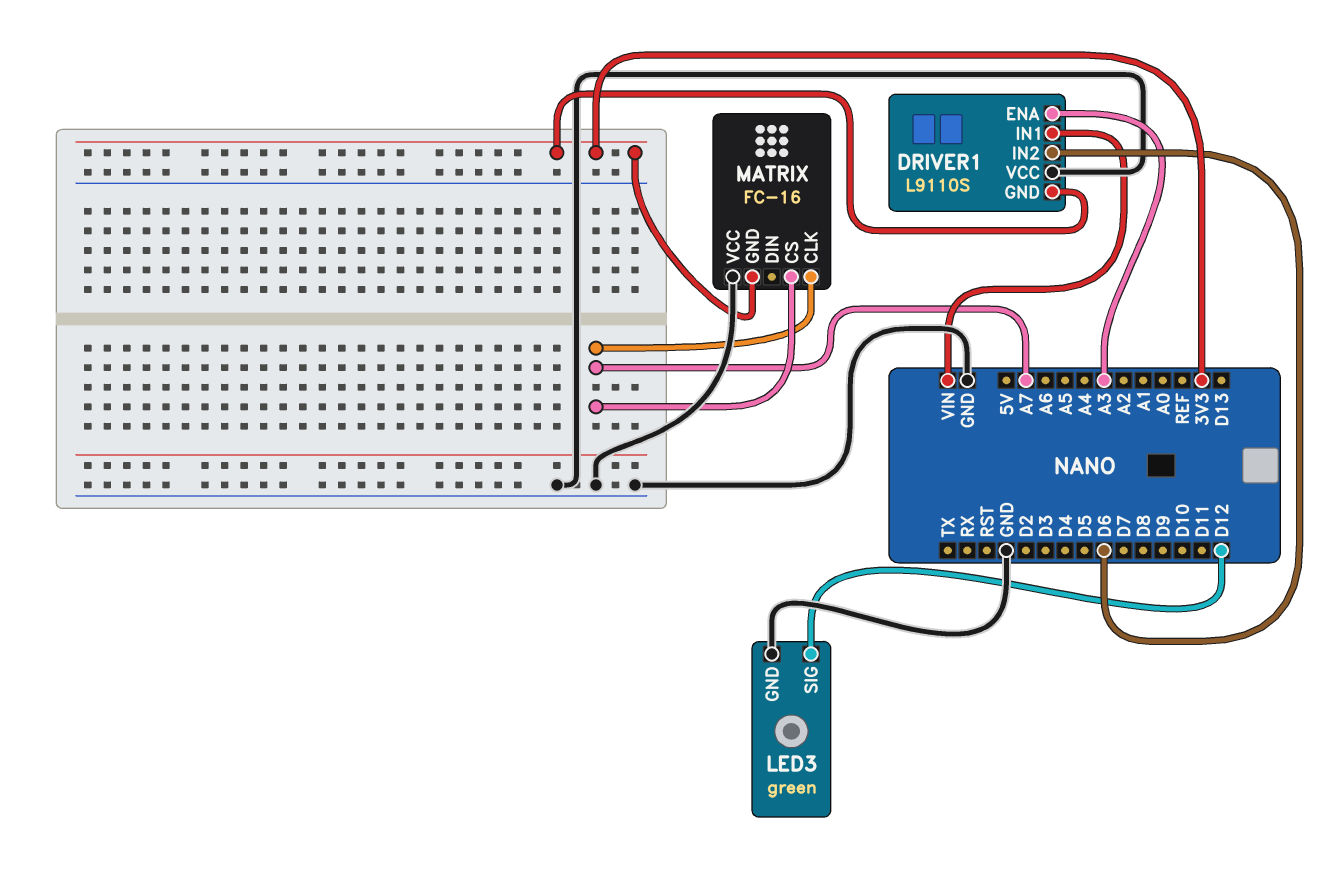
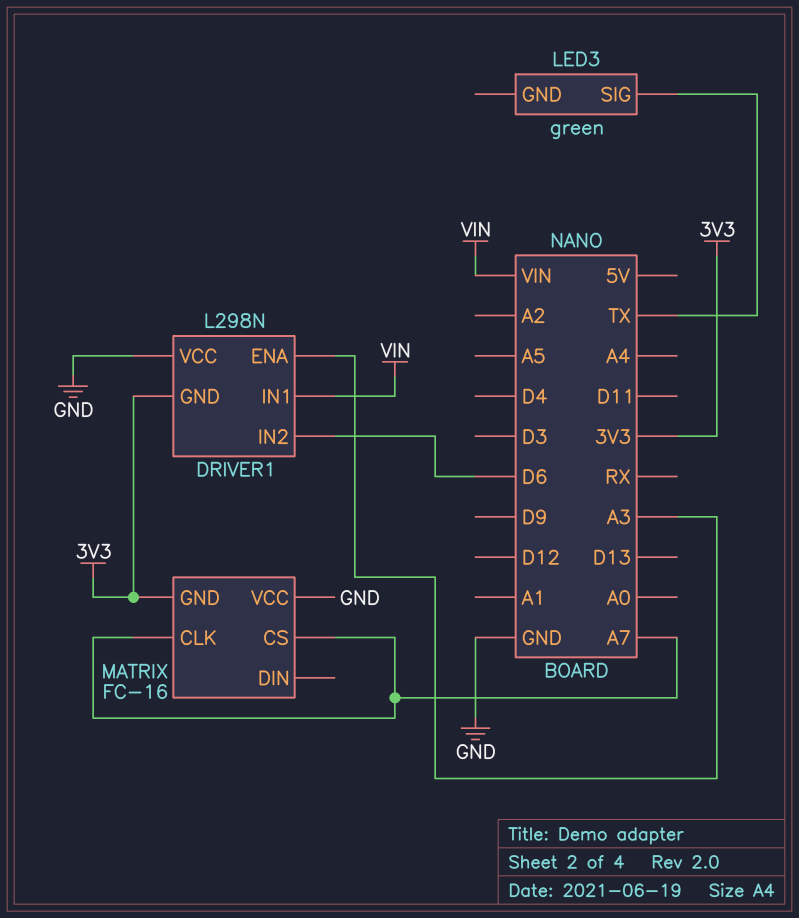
DRIVER1: L9110S -> L298N
LED3 pin GND: GND -> none
LED3 pin SIG: D12 -> TX

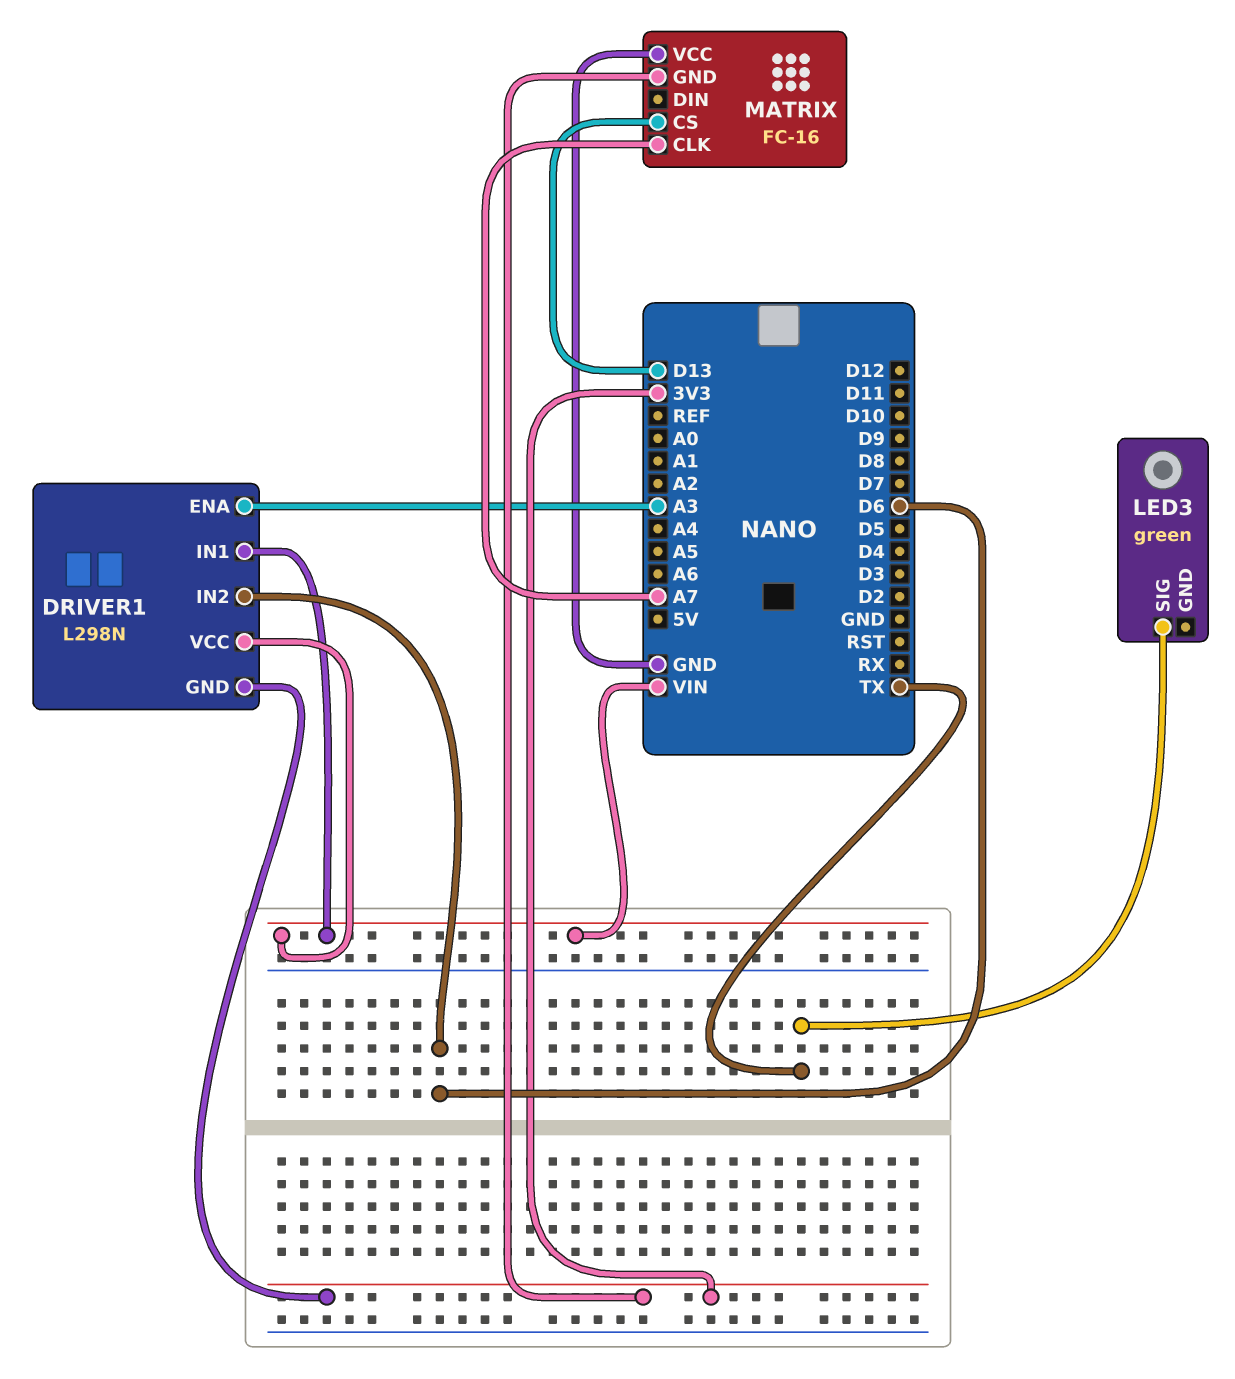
DRIVER1 pin VCC: GND -> VIN
MATRIX pin CS: A7 -> D13

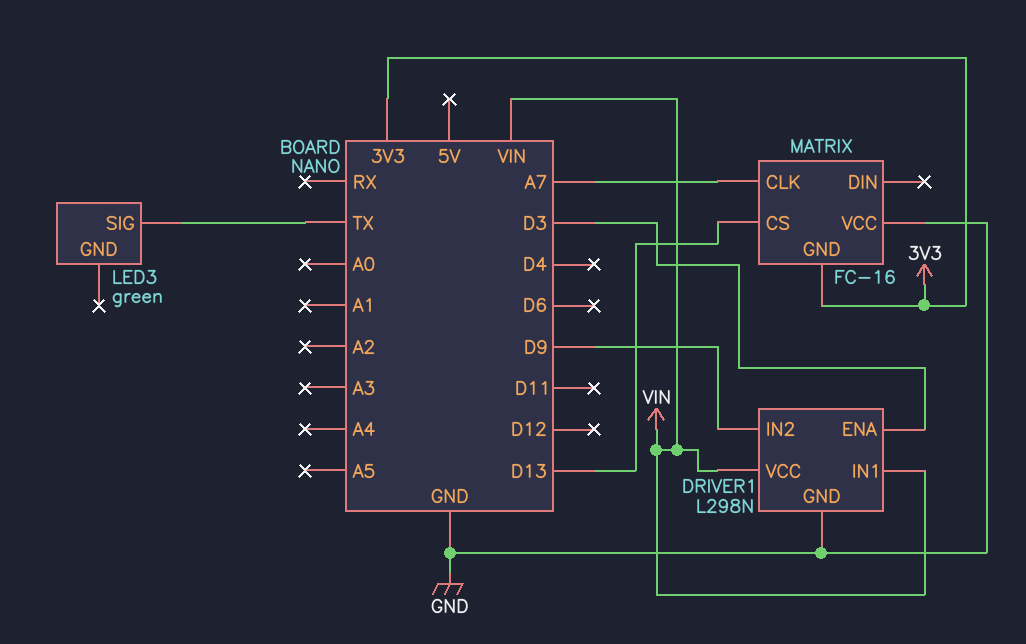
DRIVER1 pin ENA: A3 -> D3
DRIVER1 pin GND: 3V3 -> GND
DRIVER1 pin IN2: D6 -> D9

